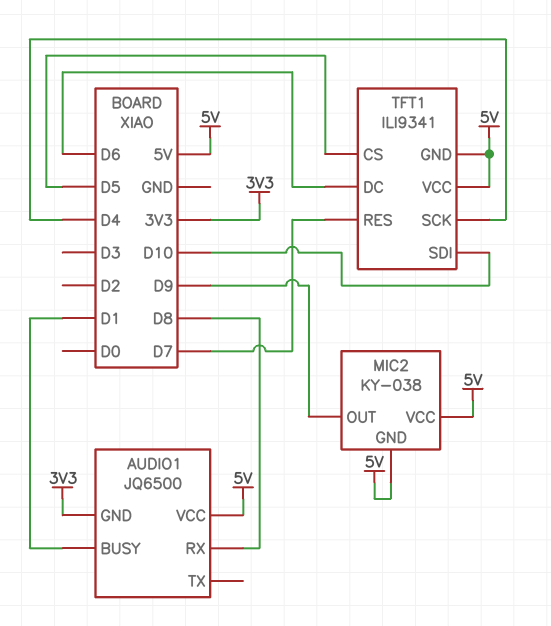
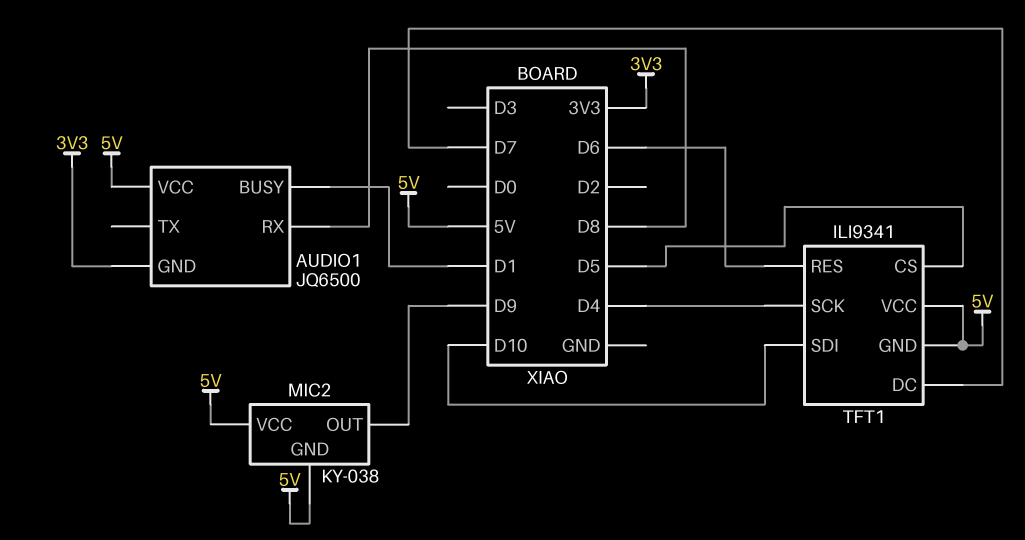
TFT1 pin DC: D6 -> D7
TFT1 pin RES: D7 -> D6

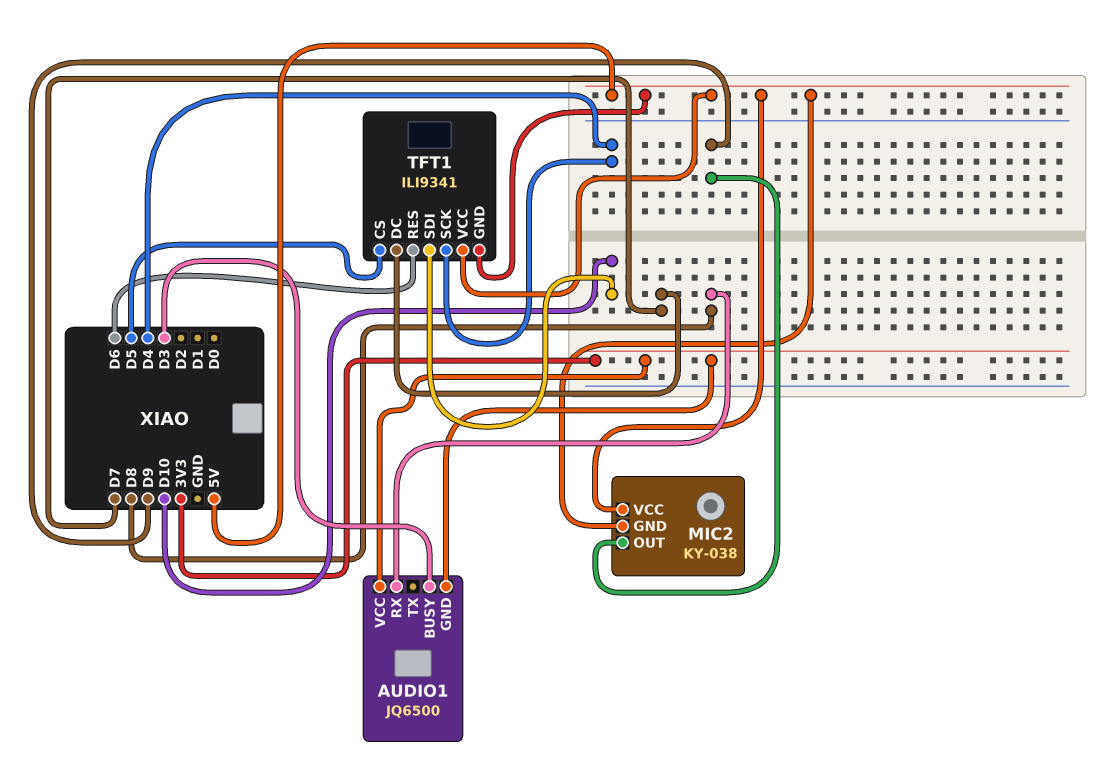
AUDIO1 pin BUSY: D1 -> D3
AUDIO1 pin VCC: 5V -> 3V3

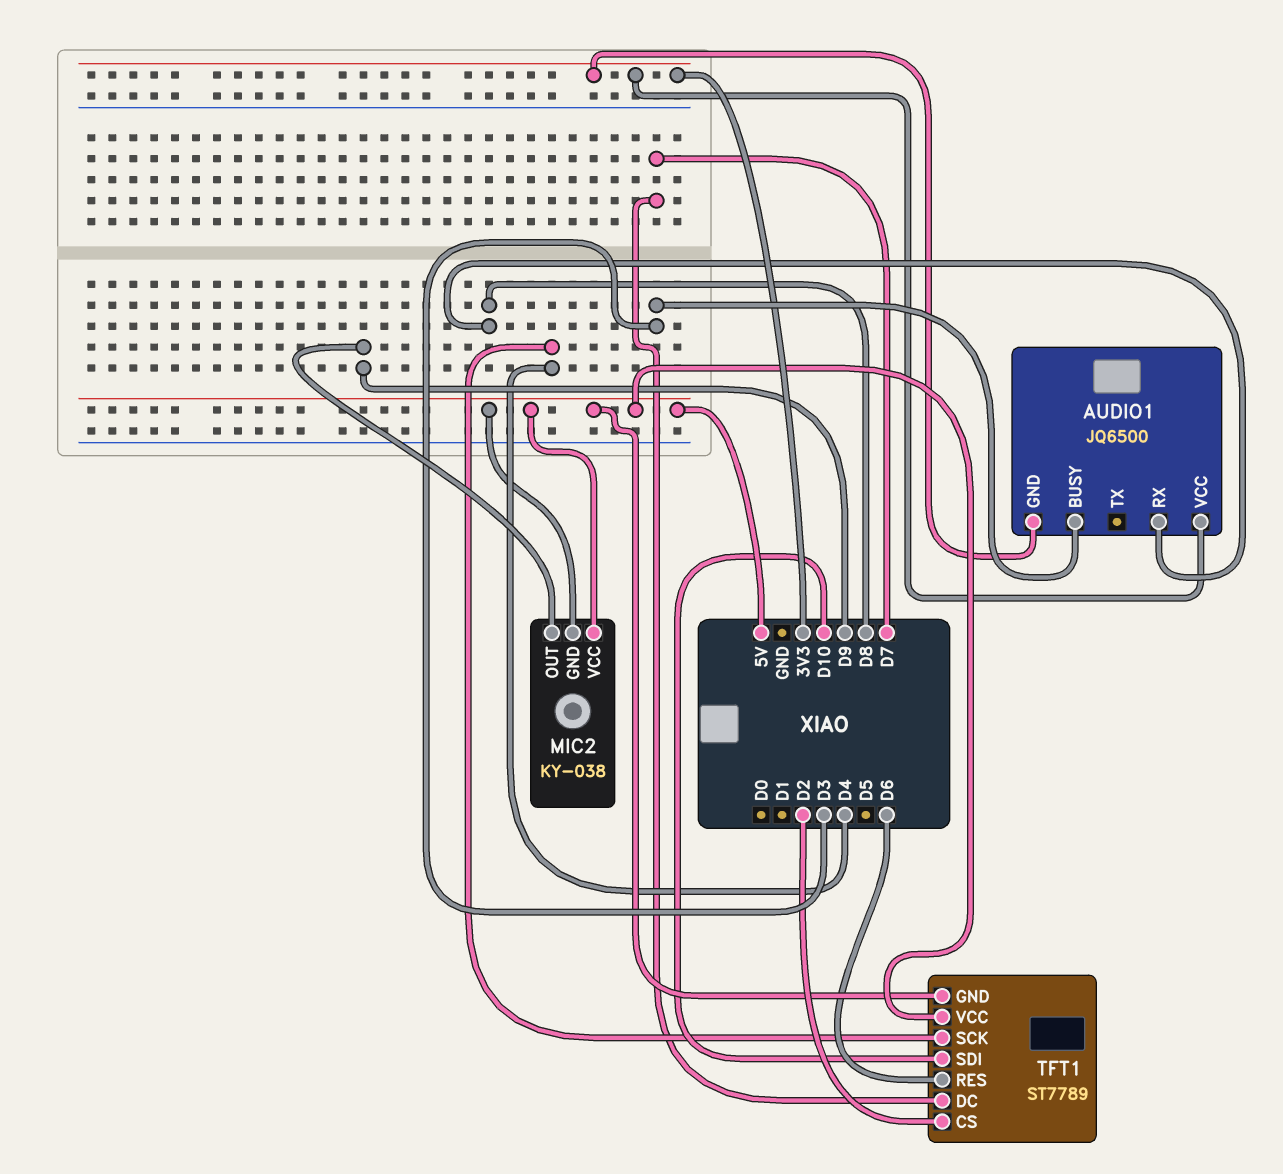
TFT1: ILI9341 -> ST7789
TFT1 pin CS: D5 -> D2

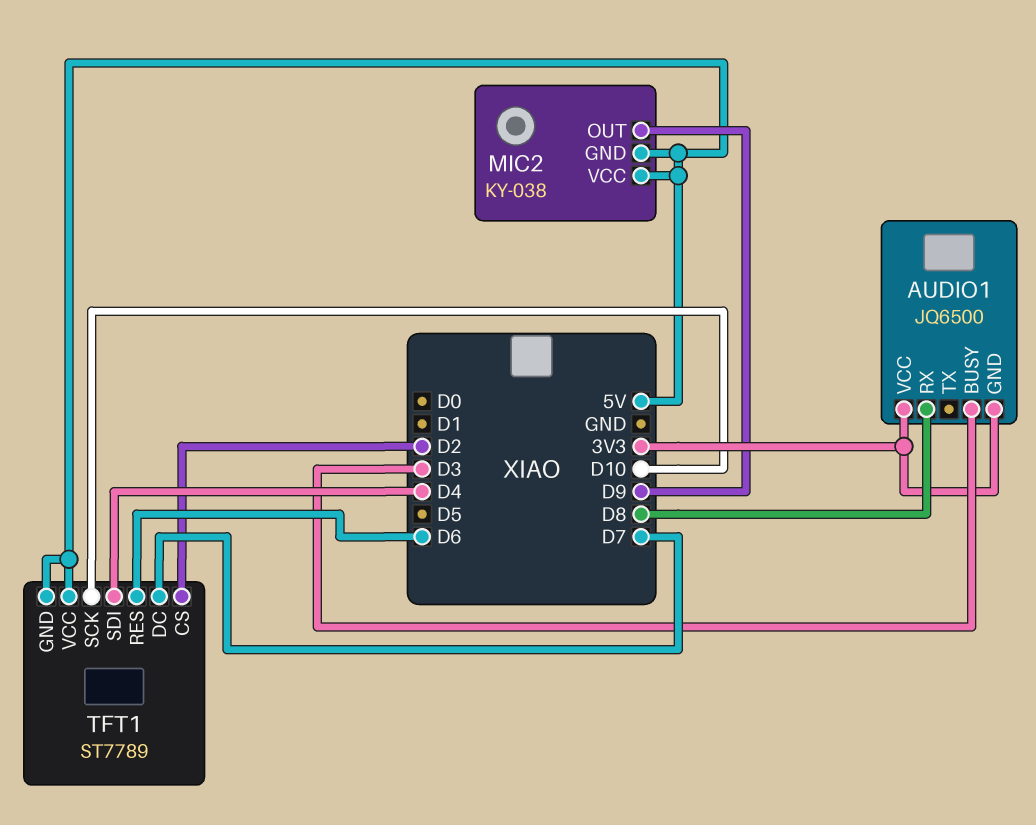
TFT1 pin SCK: D4 -> D10
TFT1 pin SDI: D10 -> D4

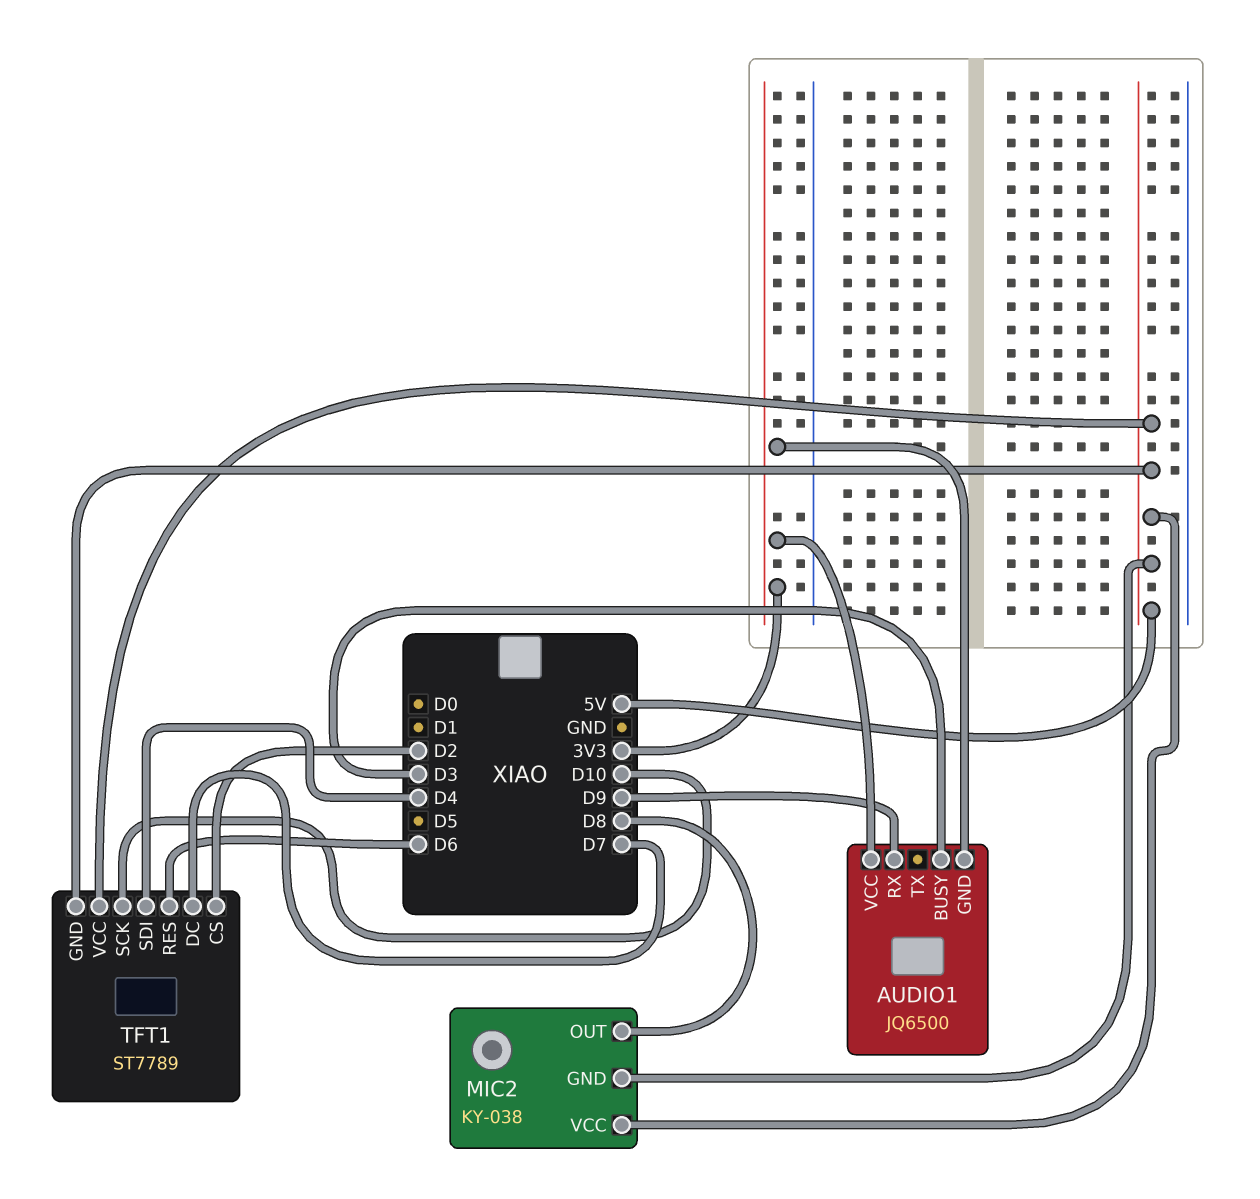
AUDIO1 pin RX: D8 -> D9
MIC2 pin OUT: D9 -> D8

